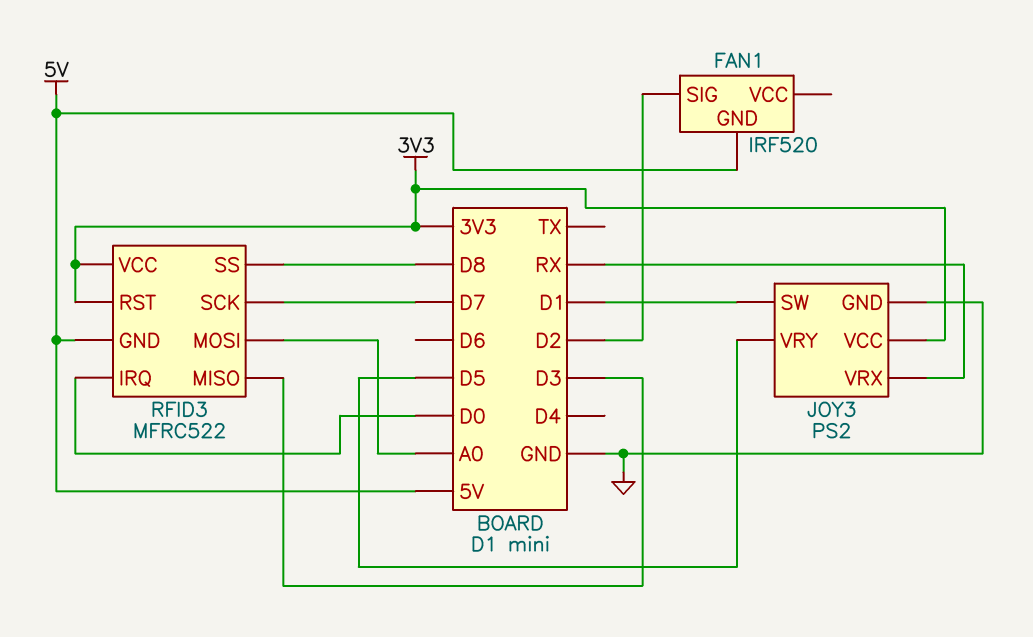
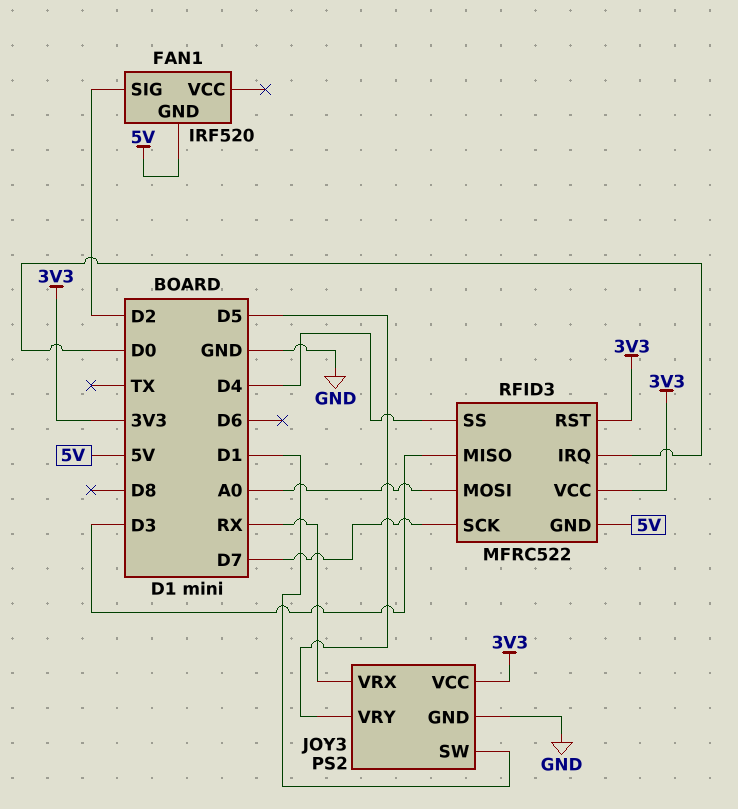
RFID3 pin SS: D8 -> D4

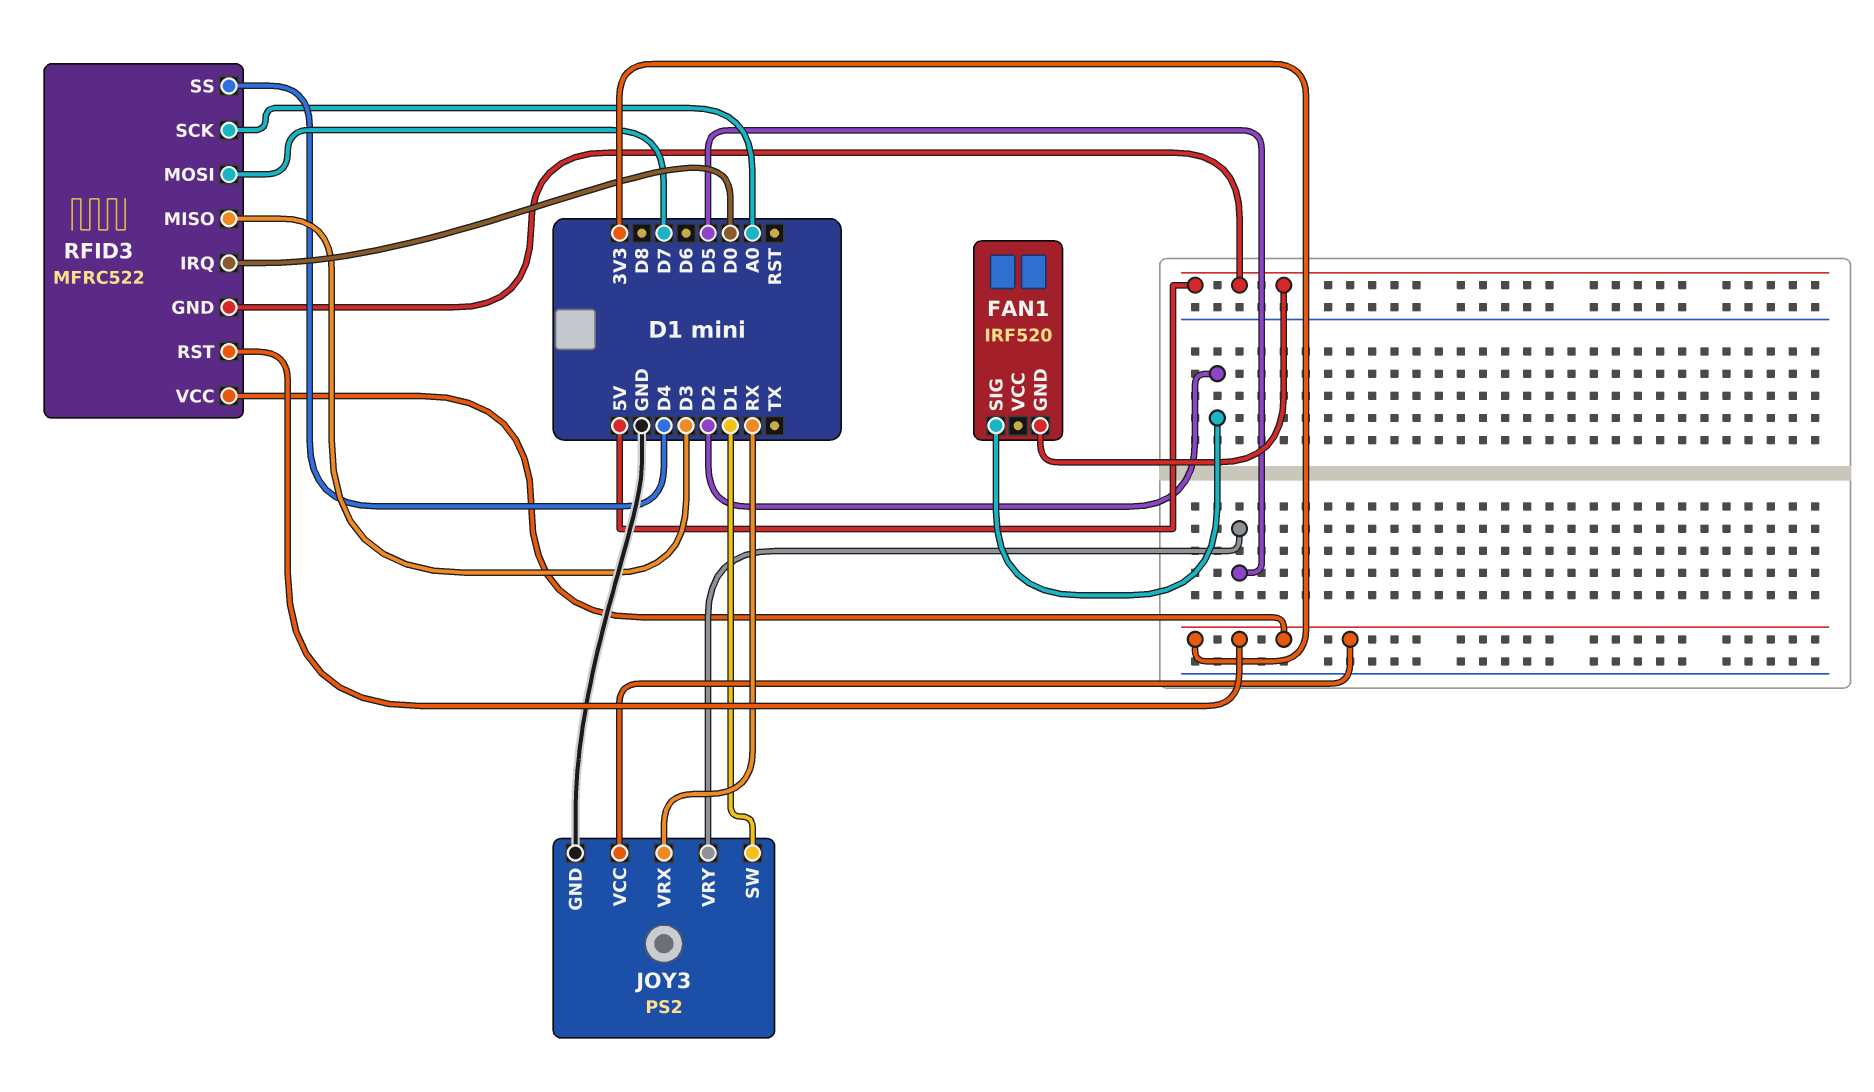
RFID3 pin MOSI: A0 -> D7
RFID3 pin SCK: D7 -> A0

